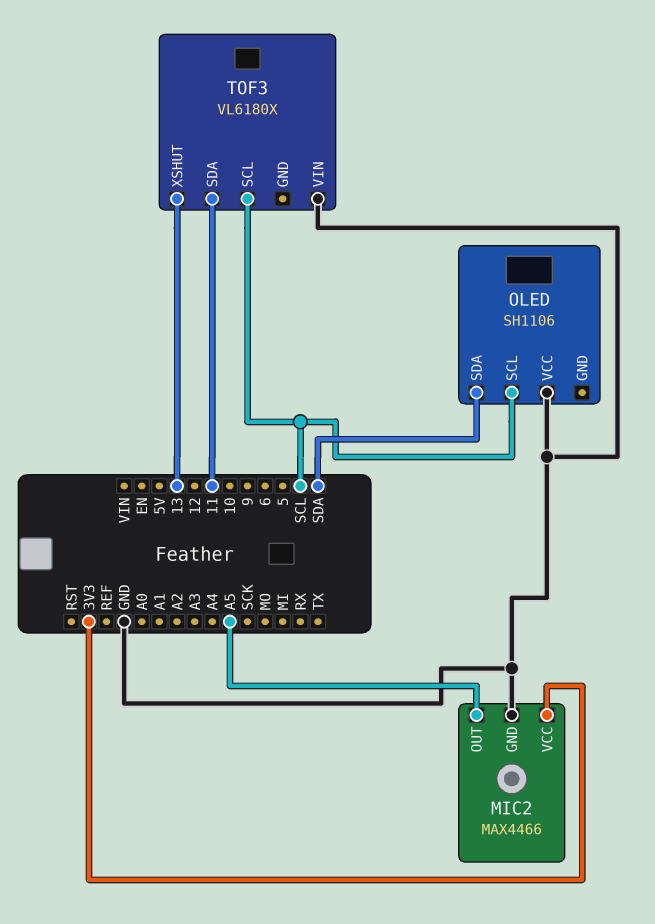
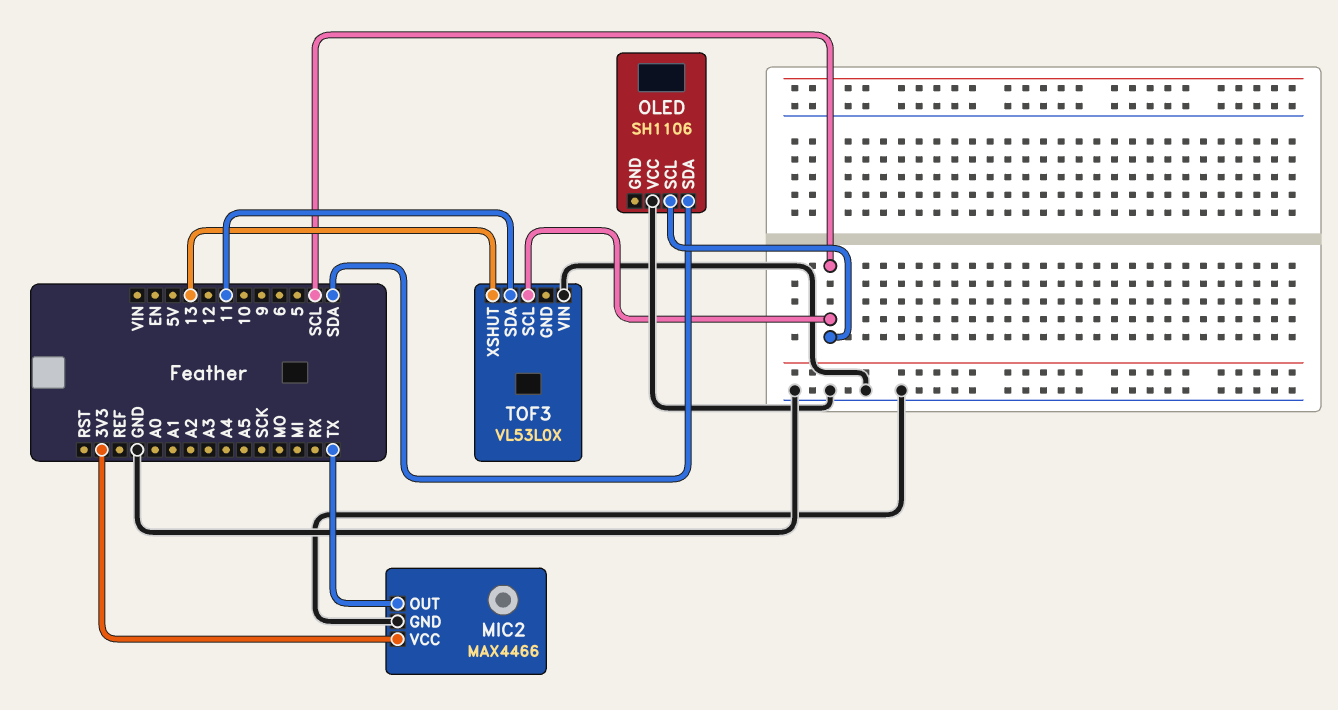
MIC2 pin OUT: A5 -> TX
TOF3: VL6180X -> VL53L0X

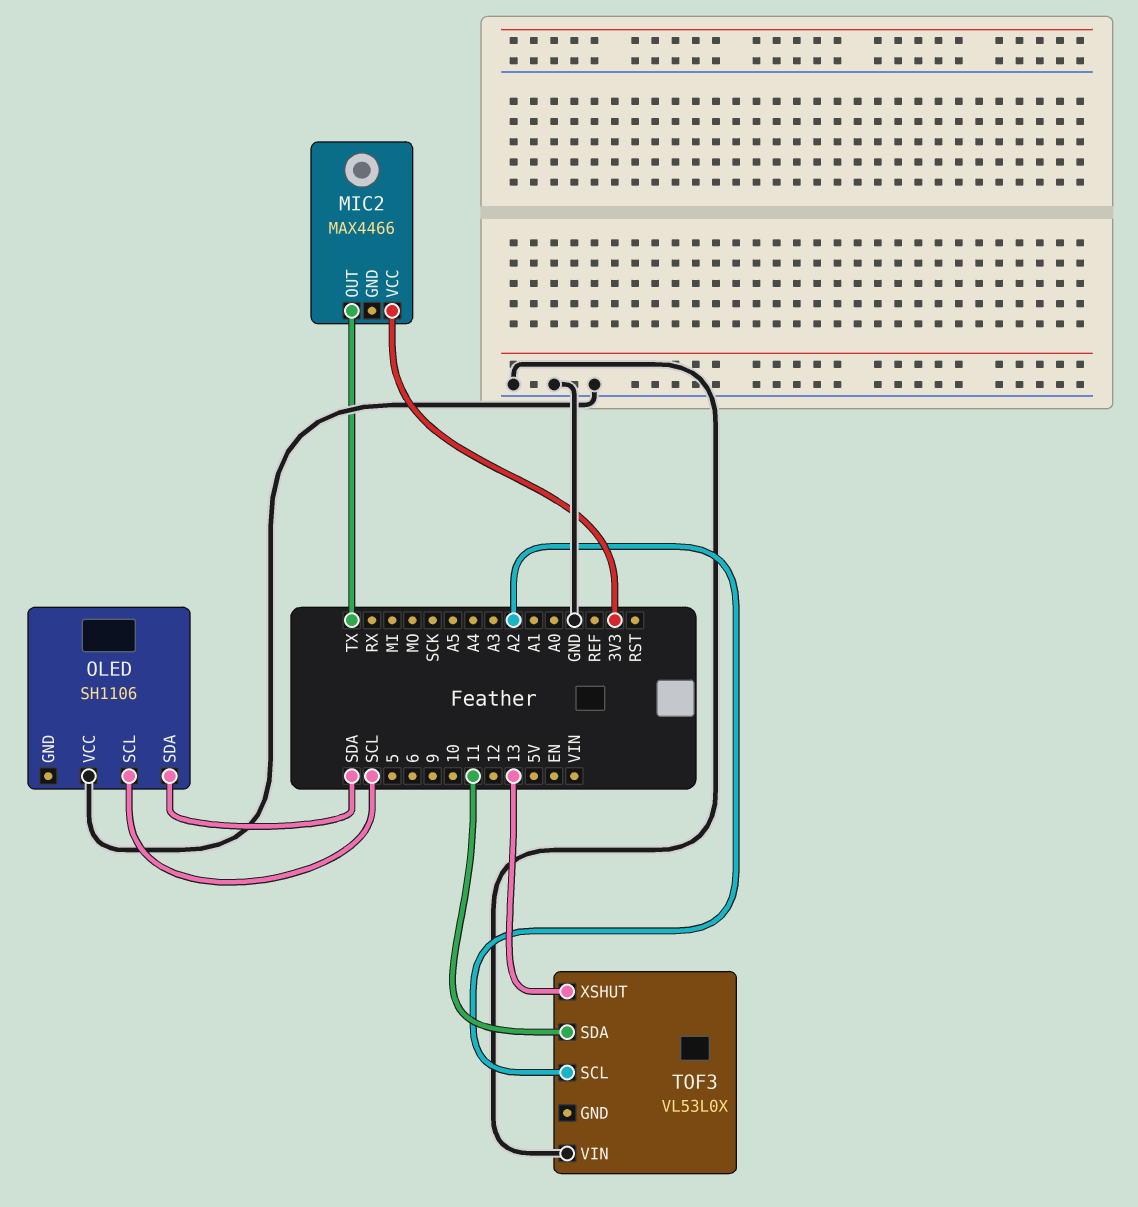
MIC2 pin GND: GND -> none
TOF3 pin SCL: SCL -> A2

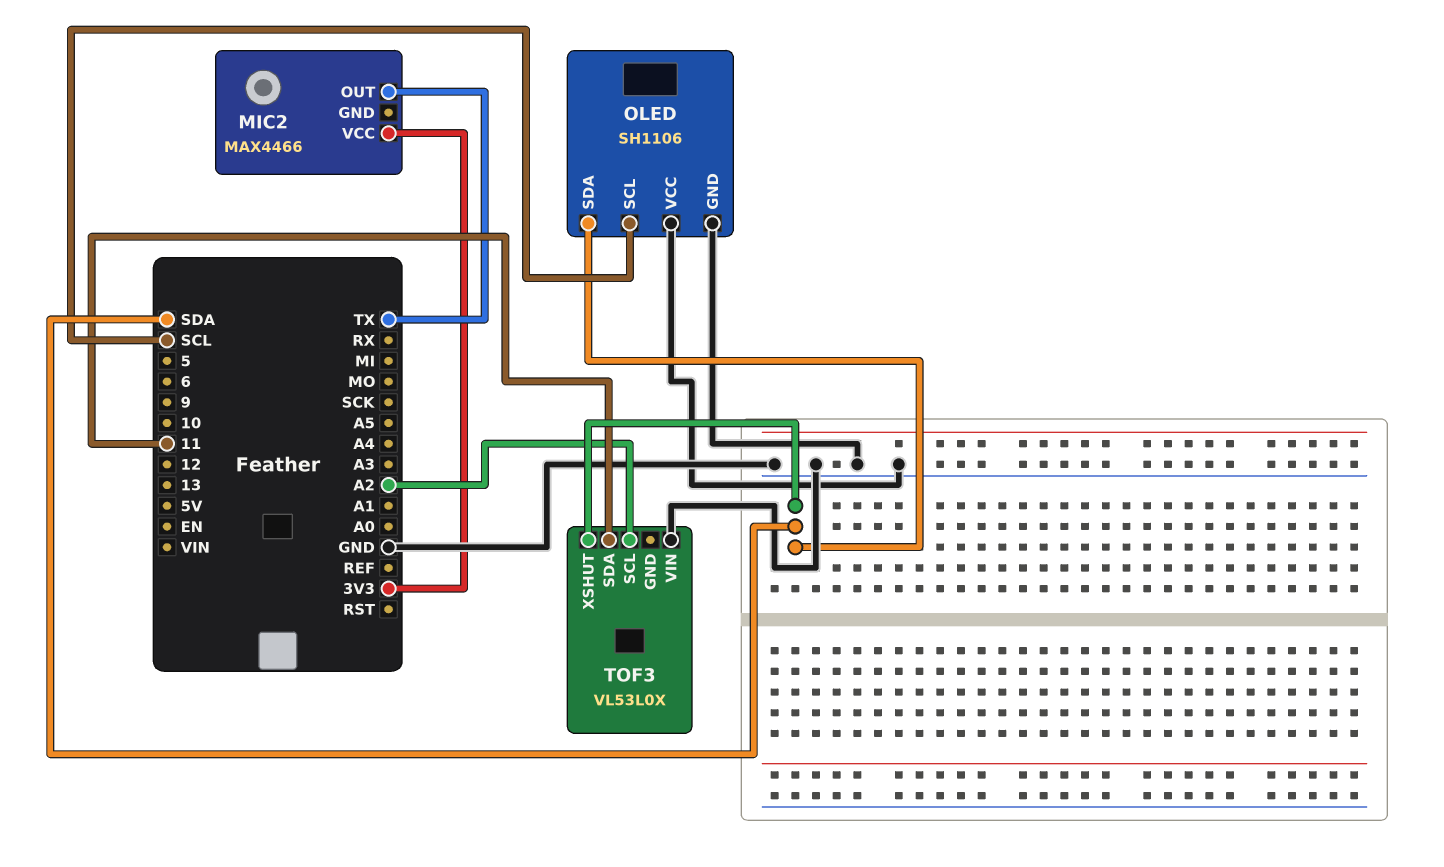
OLED pin GND: none -> GND
TOF3 pin XSHUT: 13 -> SDA

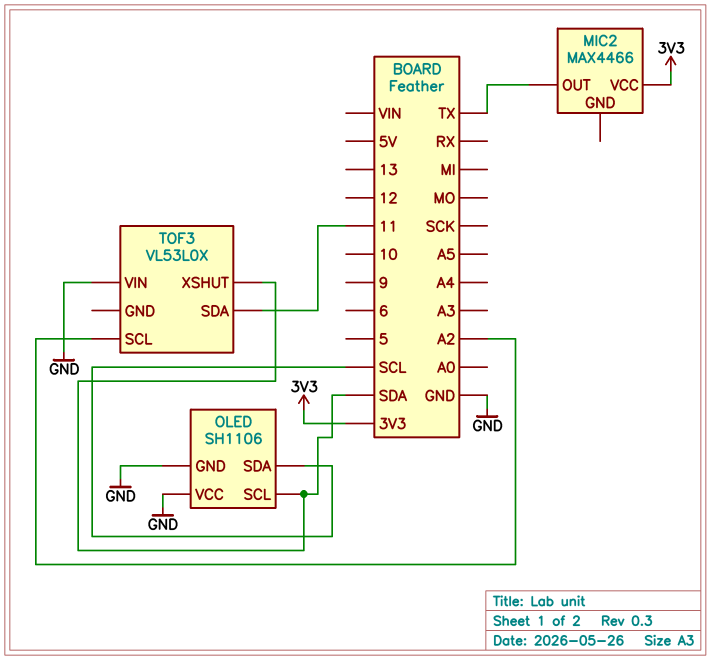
OLED pin SCL: SCL -> SDA
OLED pin SDA: SDA -> SCL

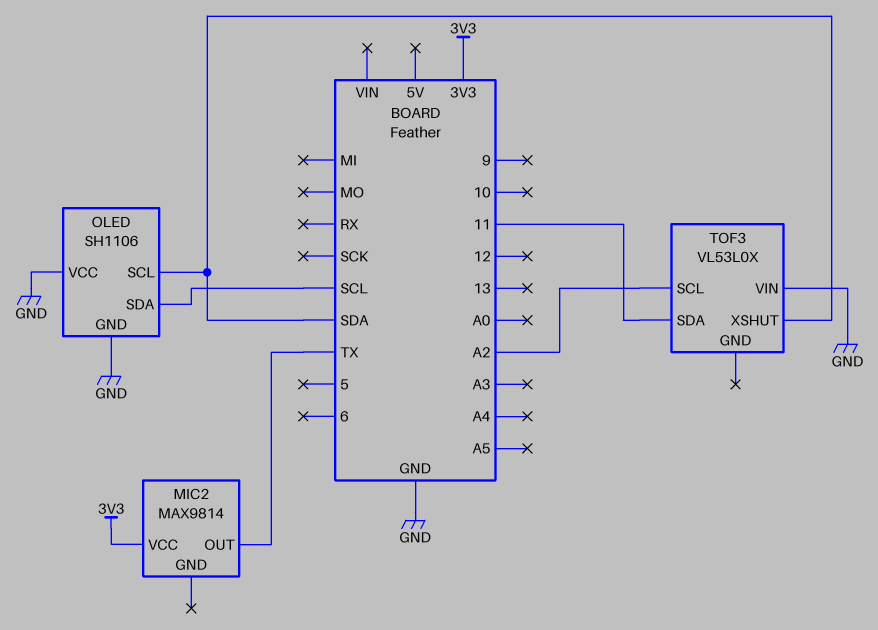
MIC2: MAX4466 -> MAX9814

